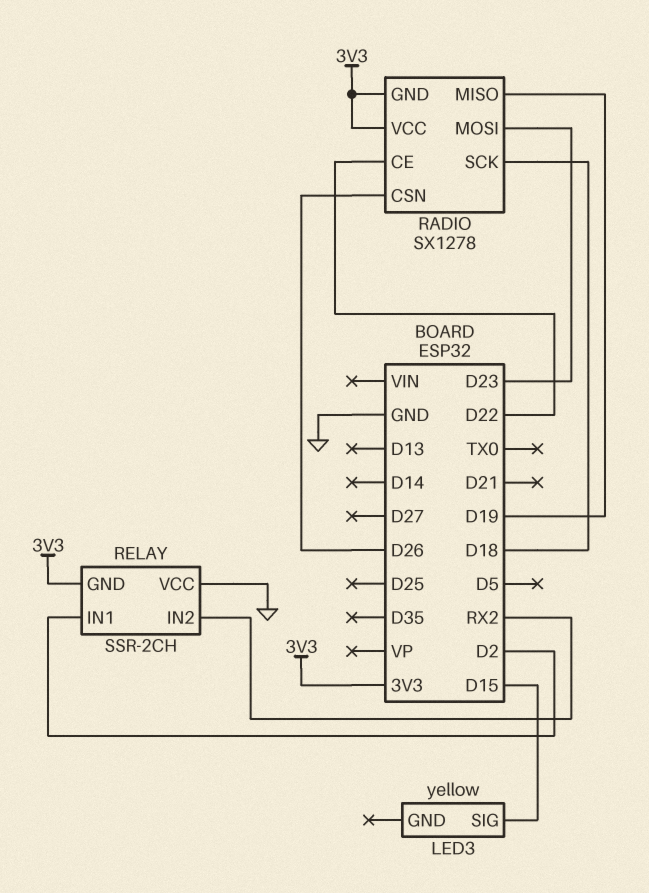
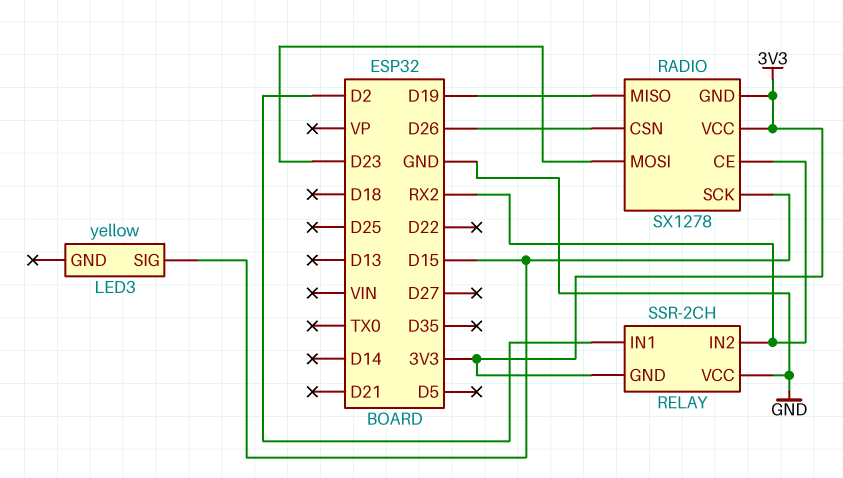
RADIO pin CE: D22 -> RX2
RADIO pin SCK: D18 -> D15

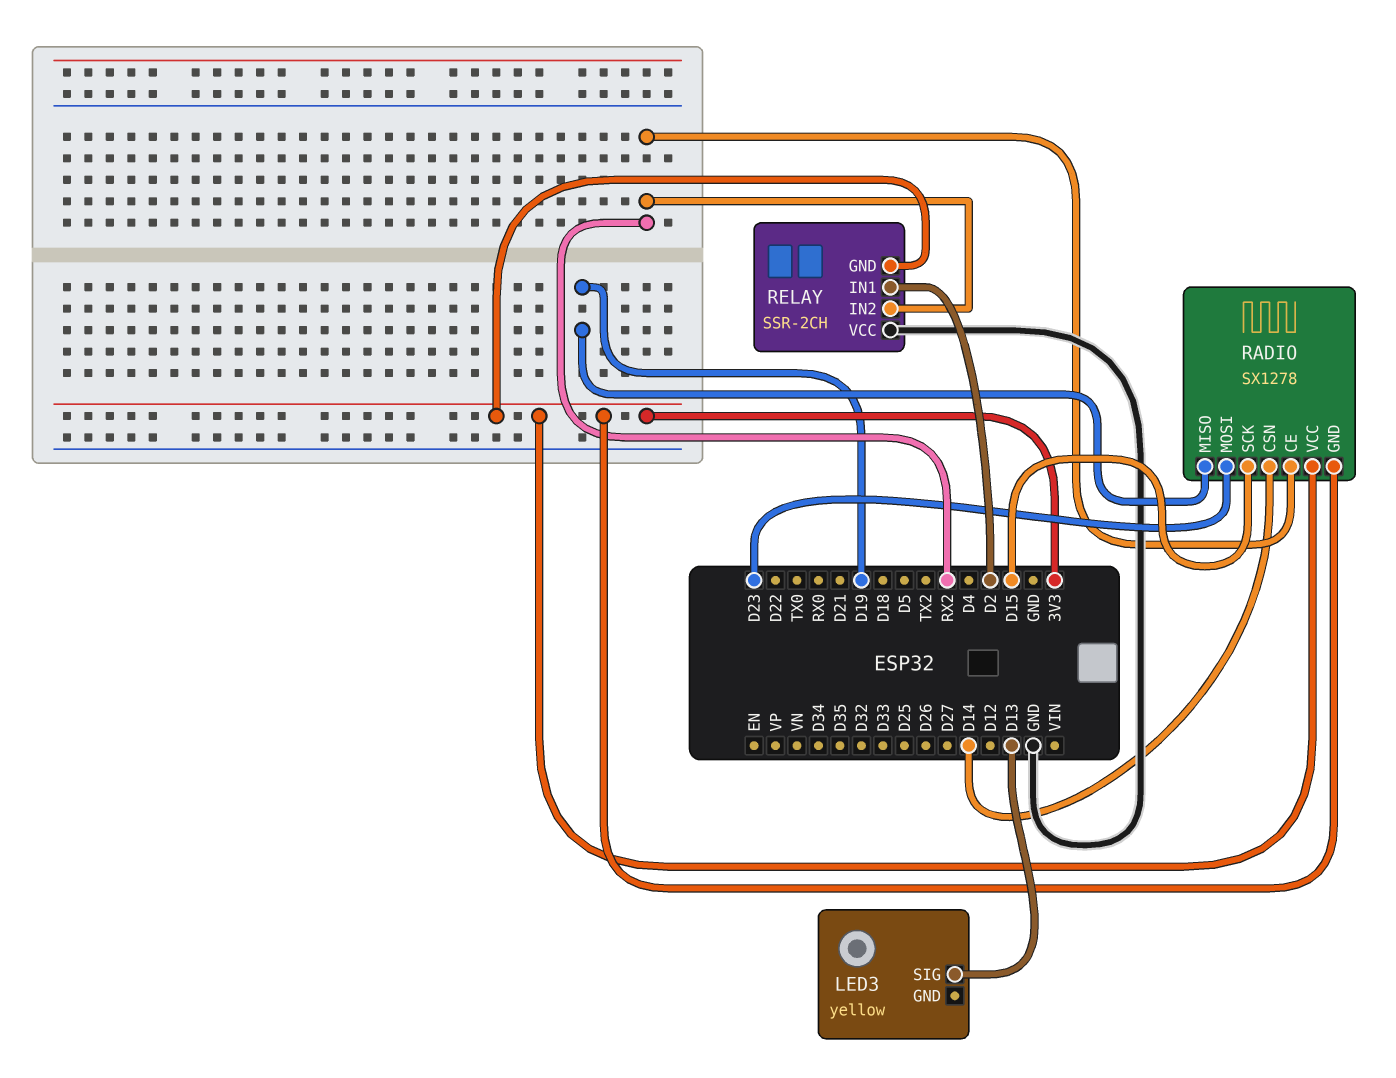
LED3 pin SIG: D15 -> D13
RADIO pin CSN: D26 -> D14

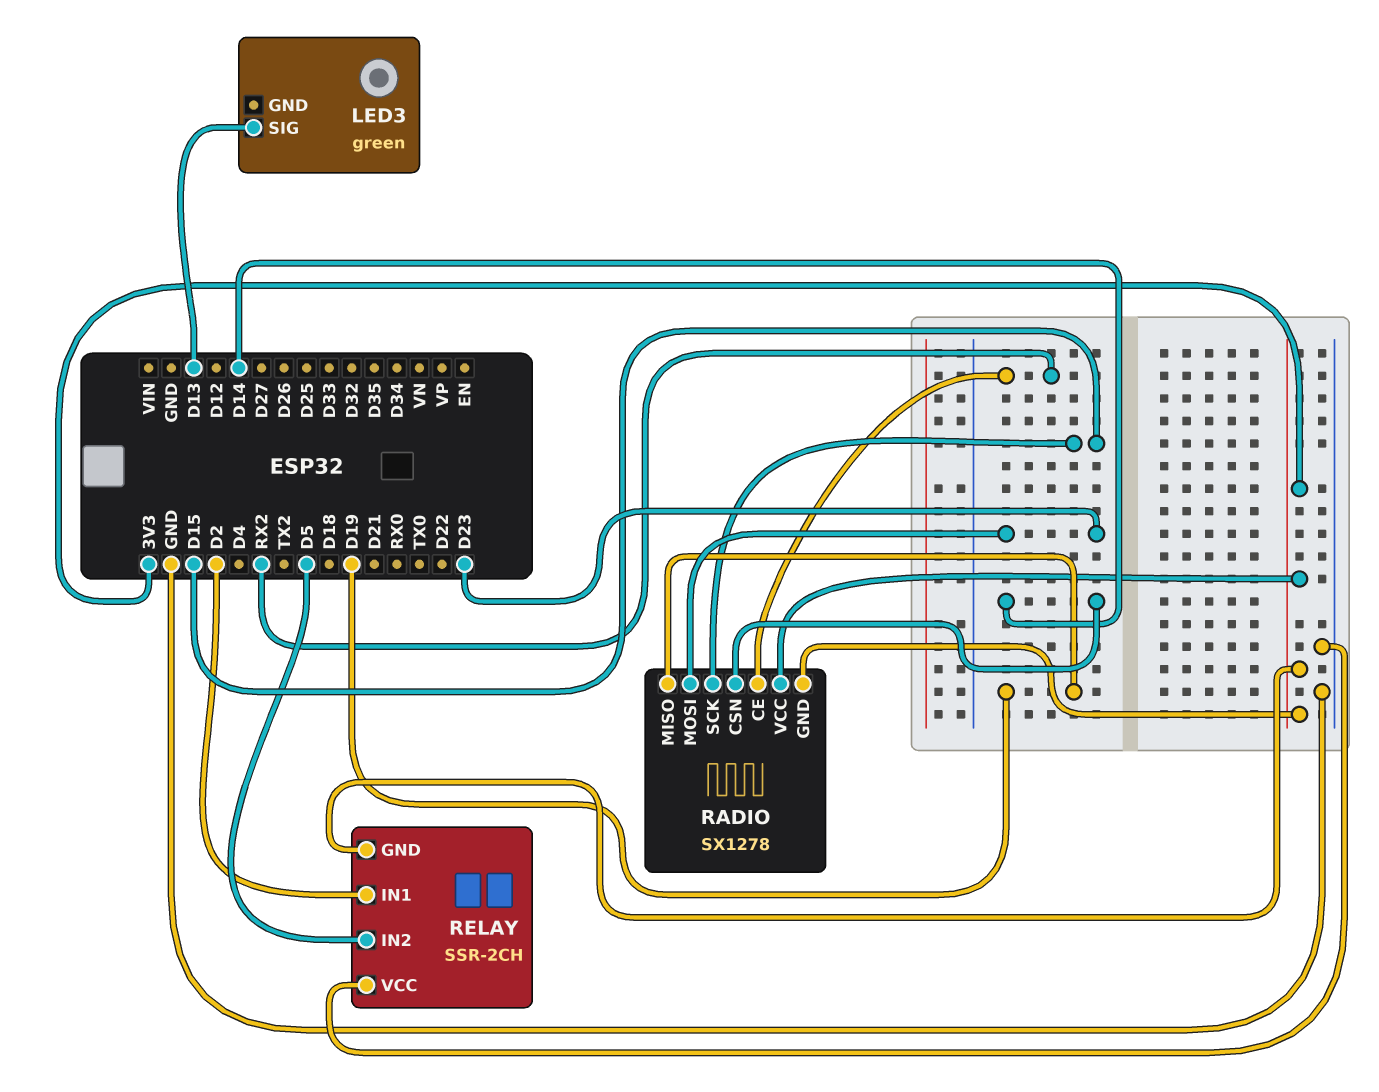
LED3: yellow -> green
RELAY pin IN2: RX2 -> D5

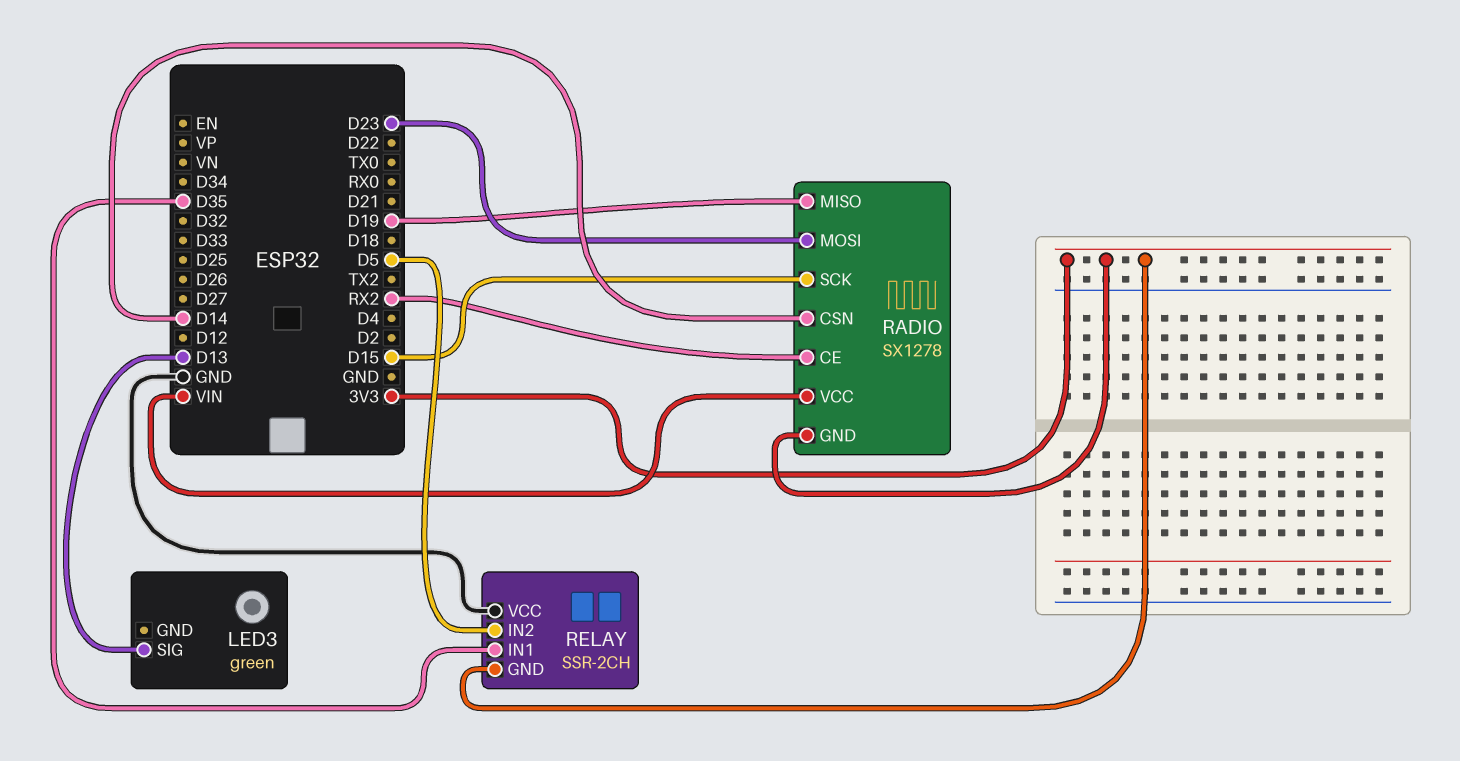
RADIO pin VCC: 3V3 -> VIN
RELAY pin IN1: D2 -> D35

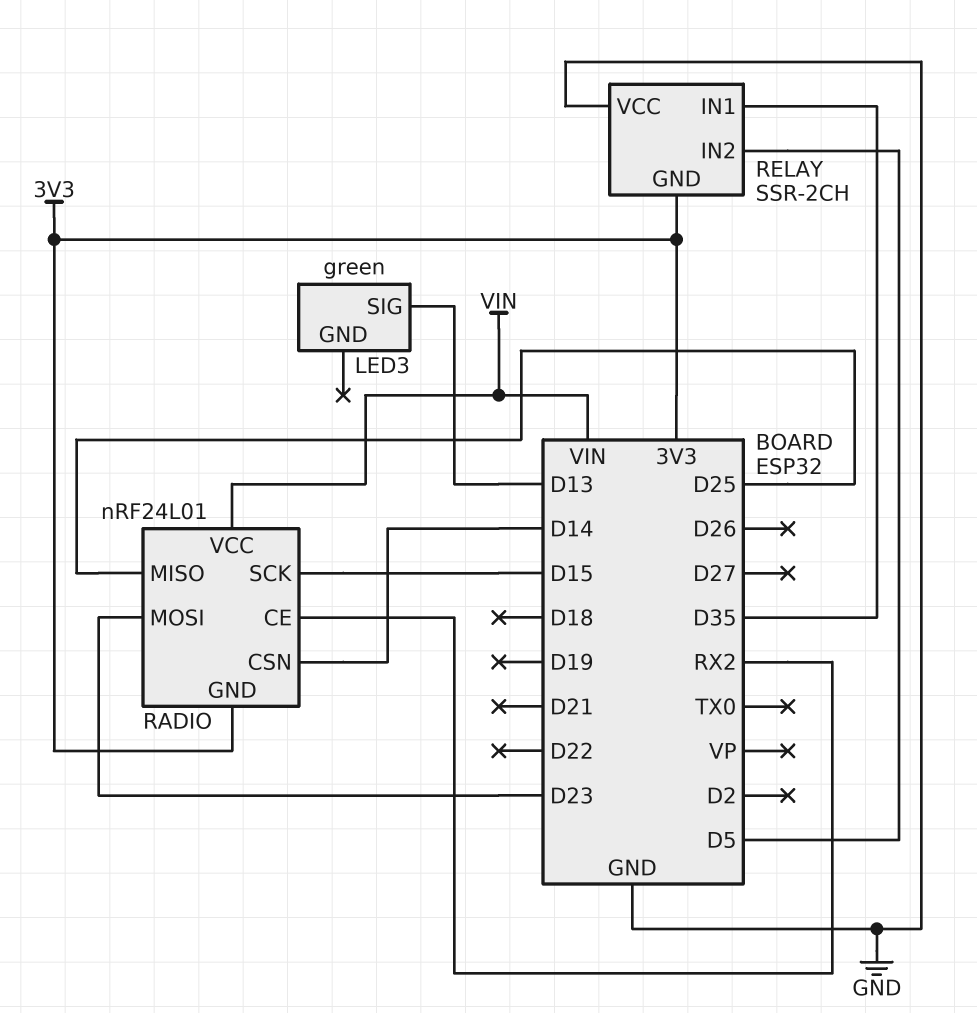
RADIO: SX1278 -> nRF24L01
RADIO pin MISO: D19 -> D25

